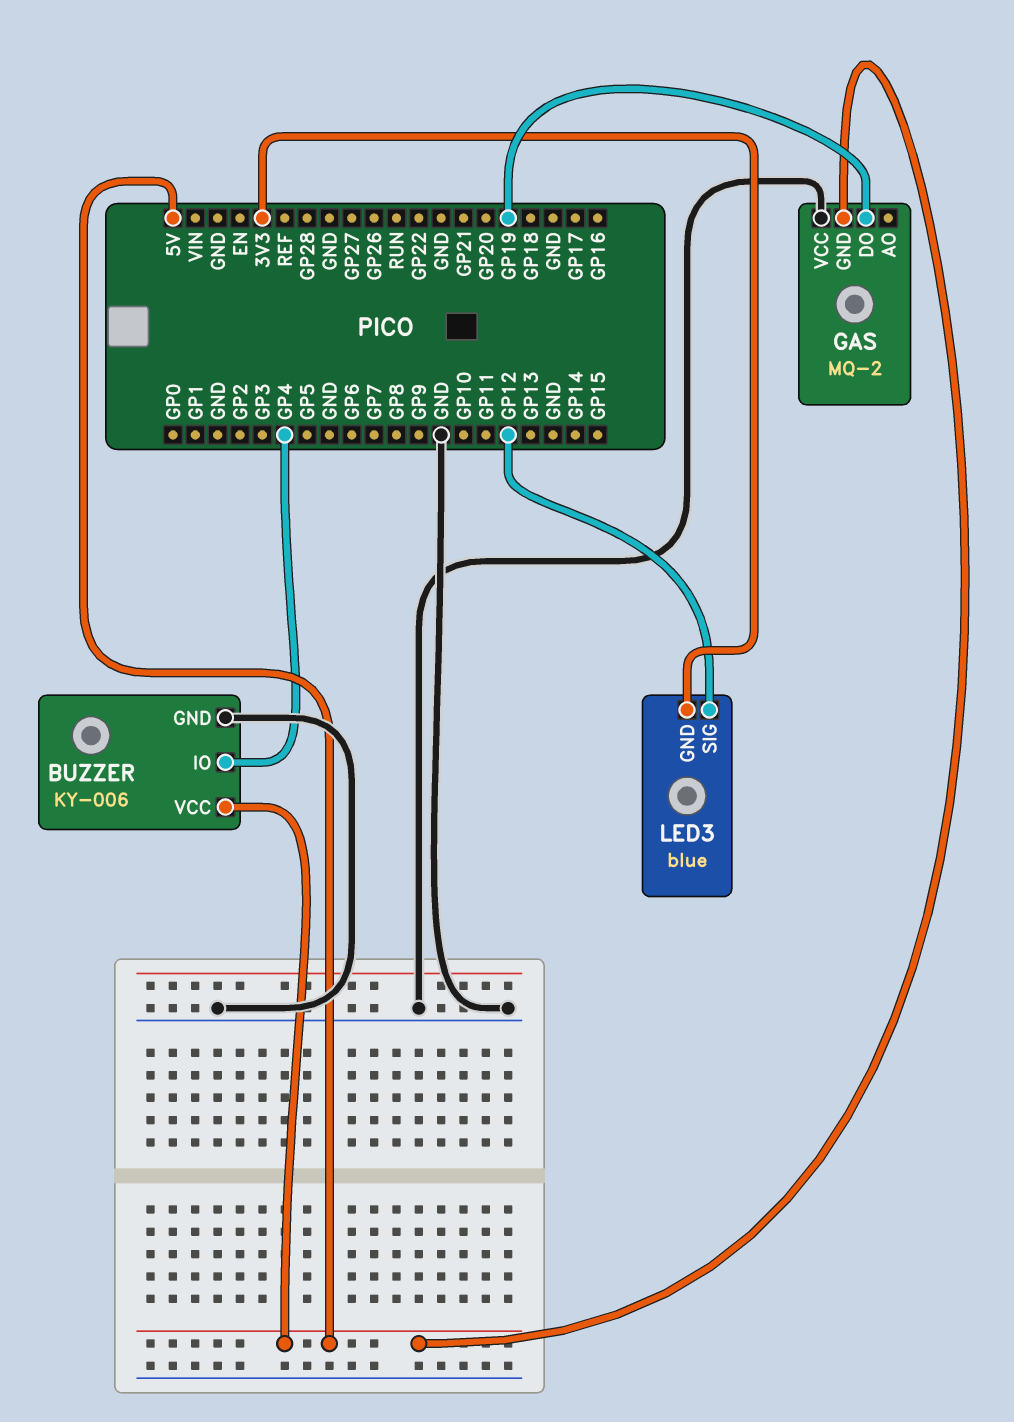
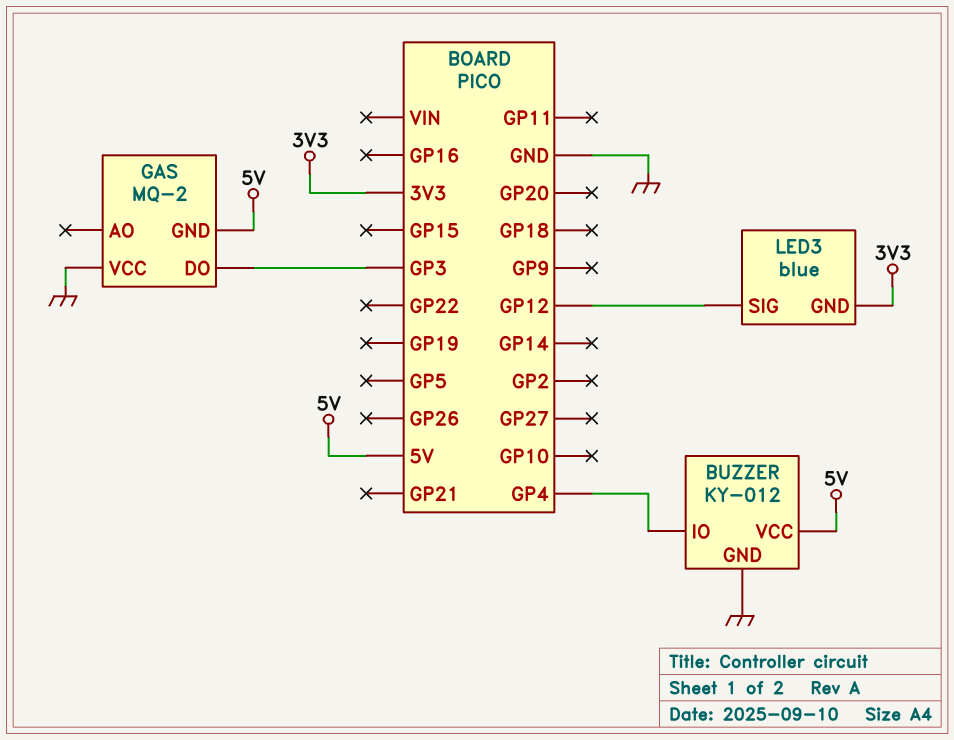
BUZZER: KY-006 -> KY-012
GAS pin DO: GP19 -> GP3

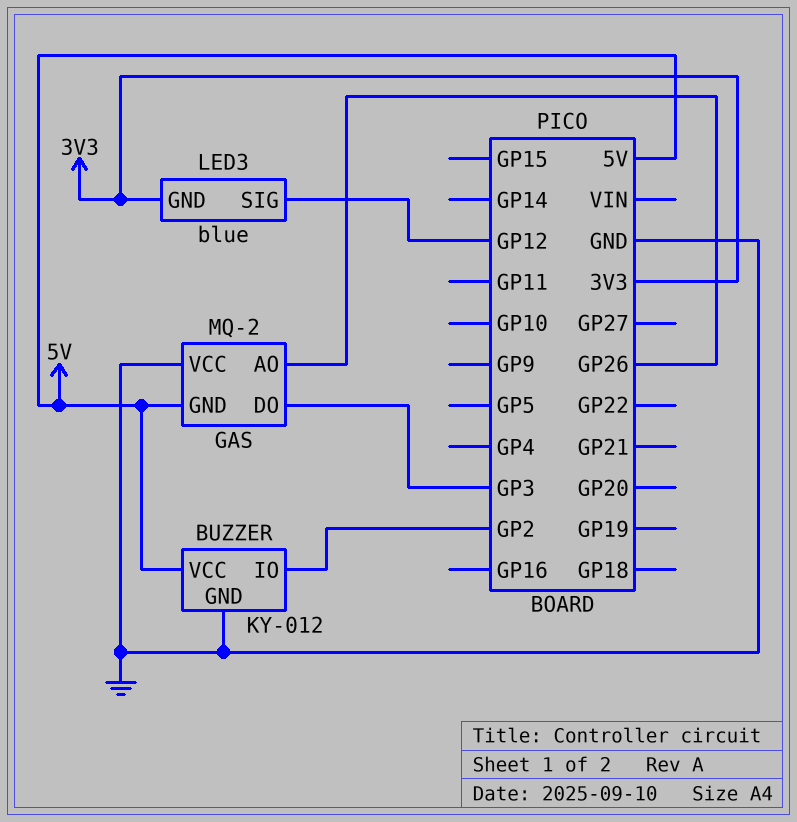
BUZZER pin IO: GP4 -> GP2
GAS pin AO: none -> GP26

